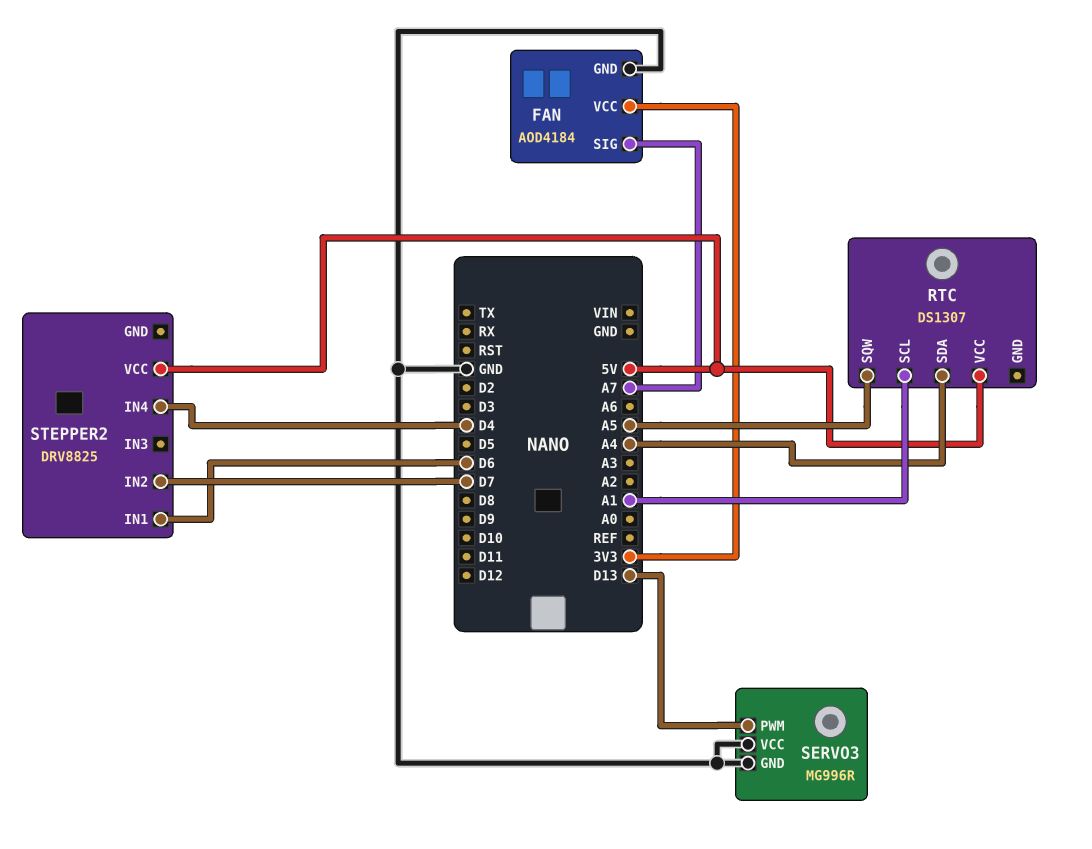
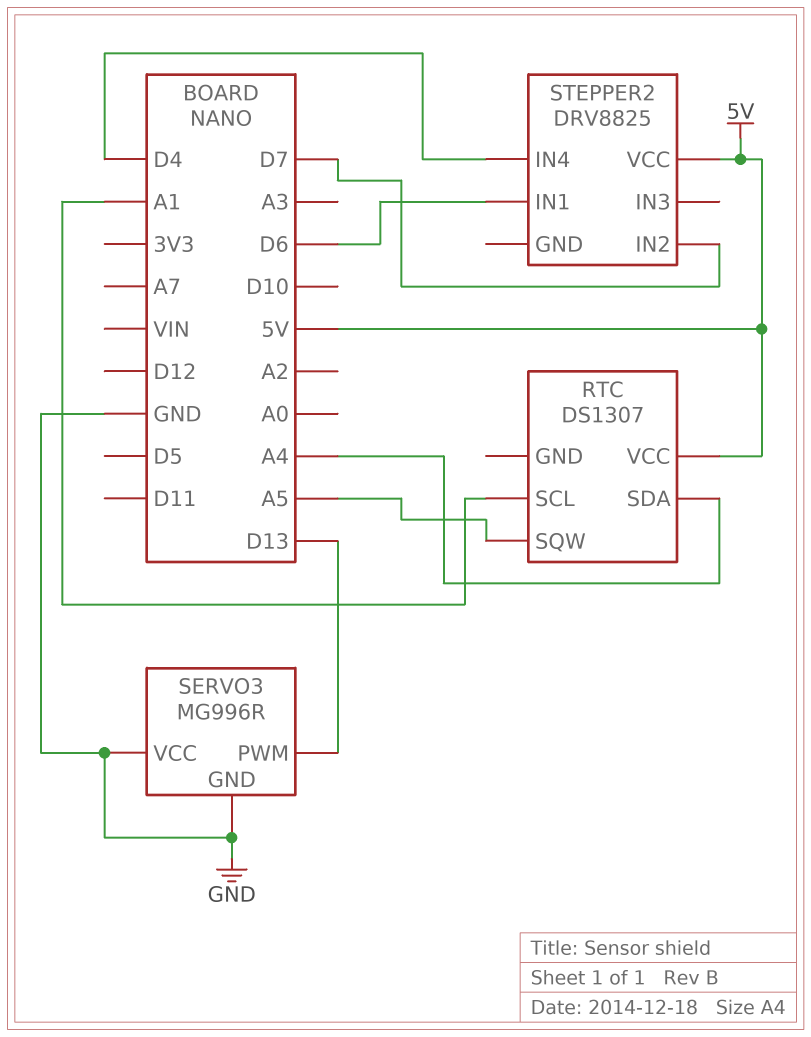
FAN: AOD4184 -> none
FAN pin GND: GND -> none
FAN pin SIG: A7 -> none
FAN pin VCC: 3V3 -> none

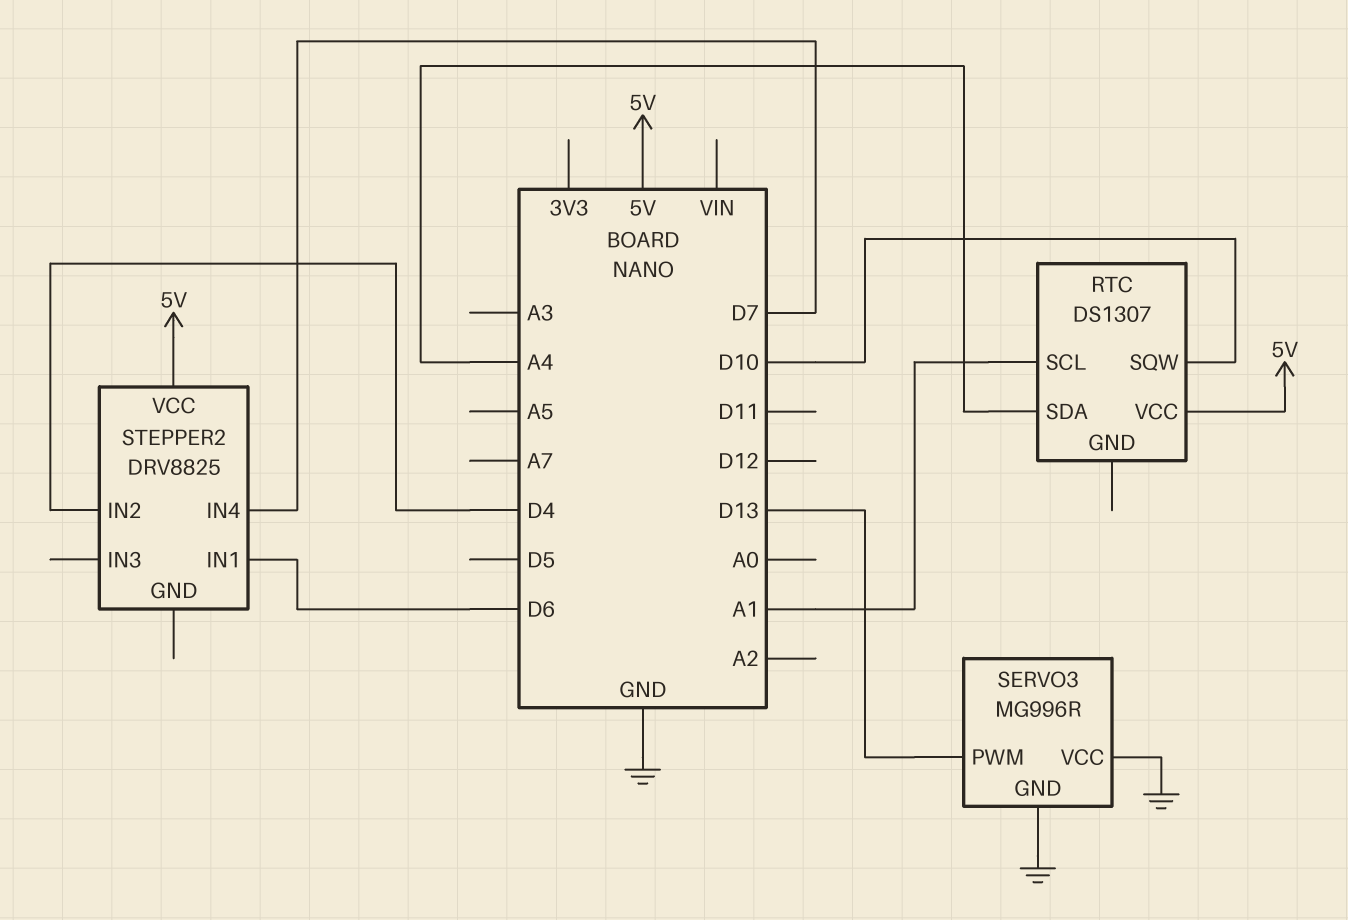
RTC pin SQW: A5 -> D10
STEPPER2 pin IN2: D7 -> D4
STEPPER2 pin IN4: D4 -> D7

